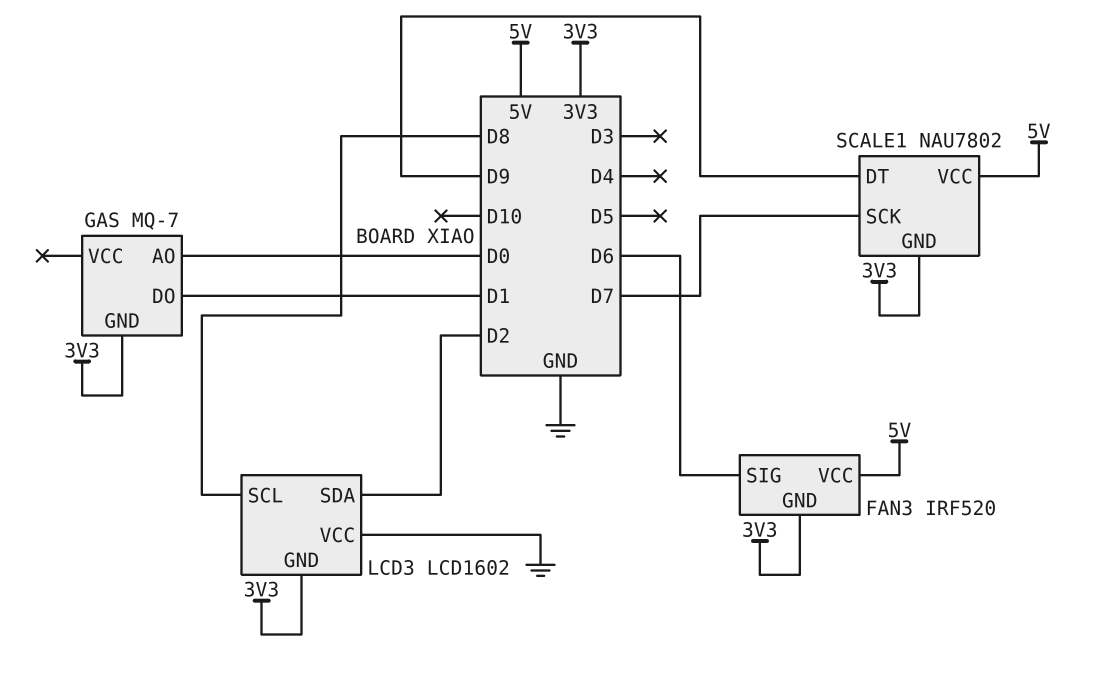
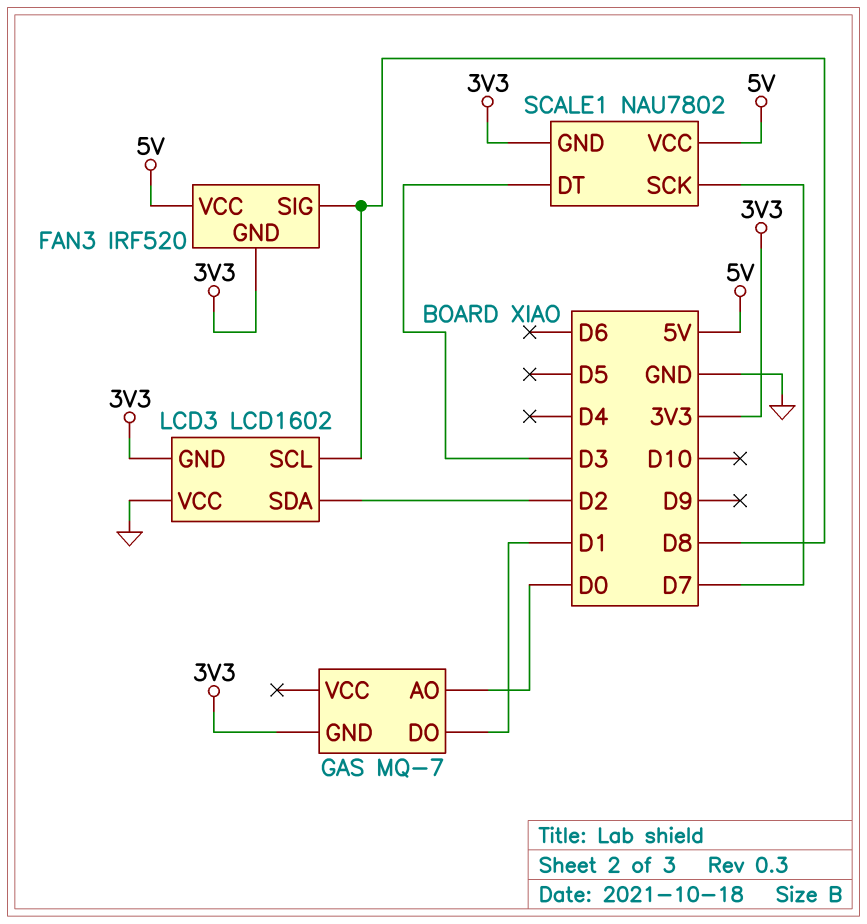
FAN3 pin SIG: D6 -> D8
SCALE1 pin DT: D9 -> D3

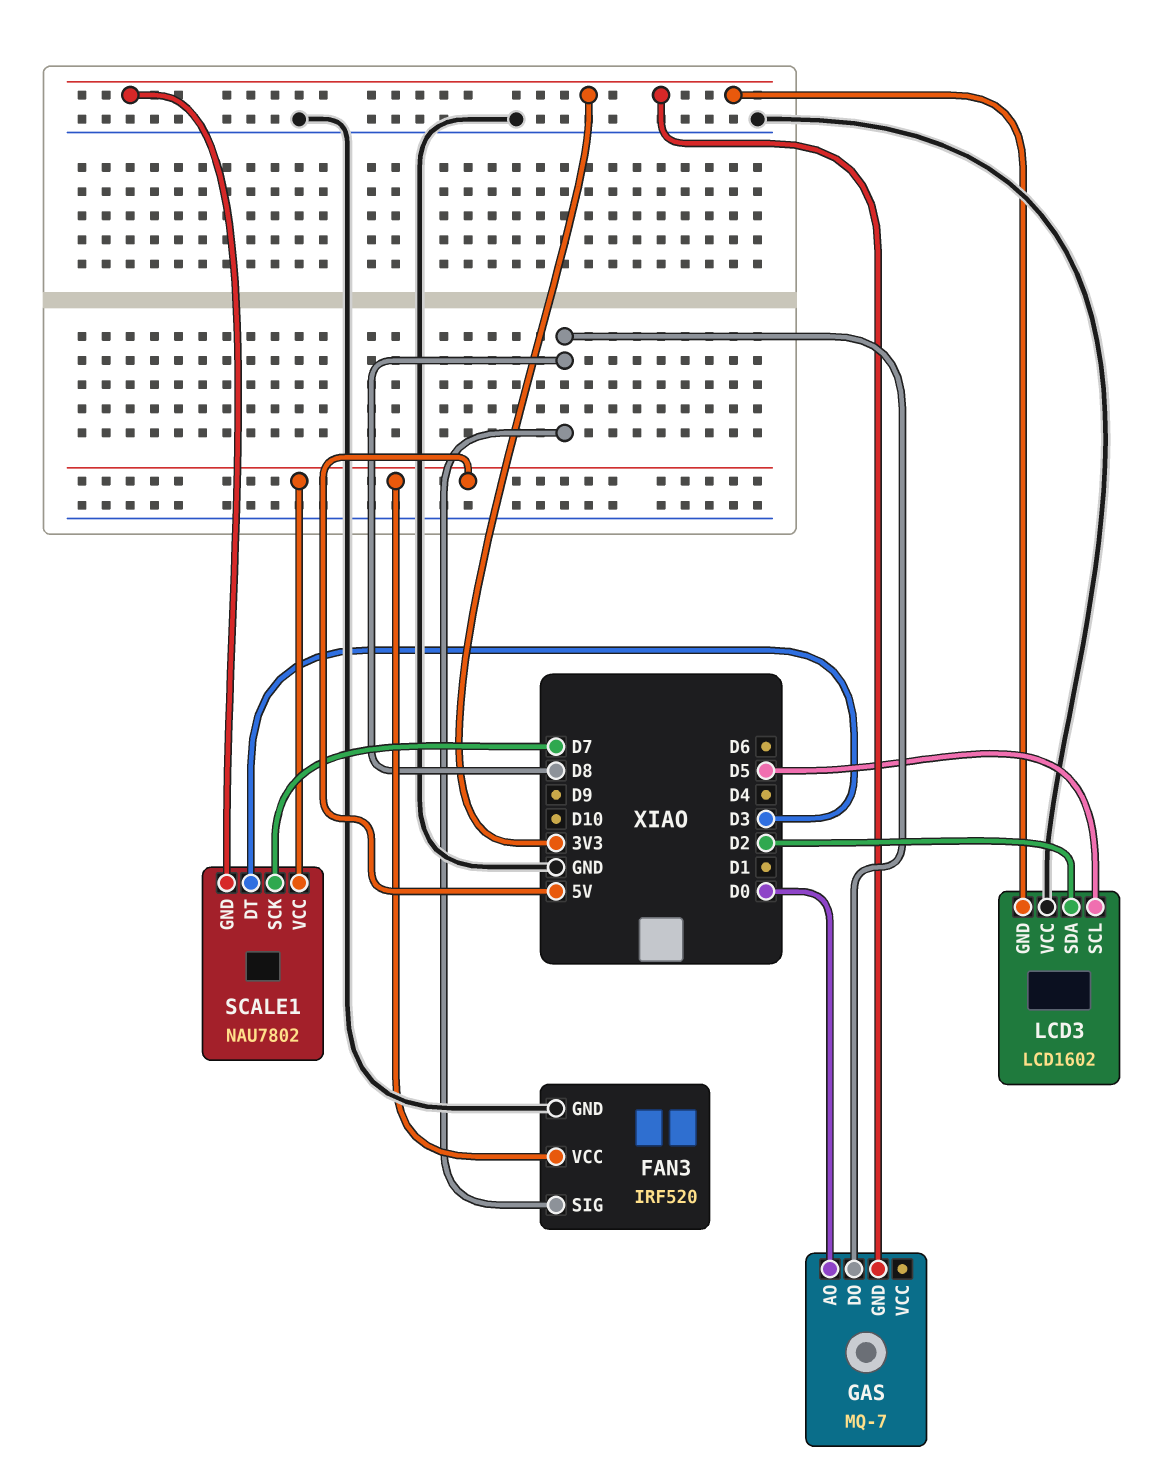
FAN3 pin GND: 3V3 -> GND
GAS pin DO: D1 -> D8
LCD3 pin SCL: D8 -> D5

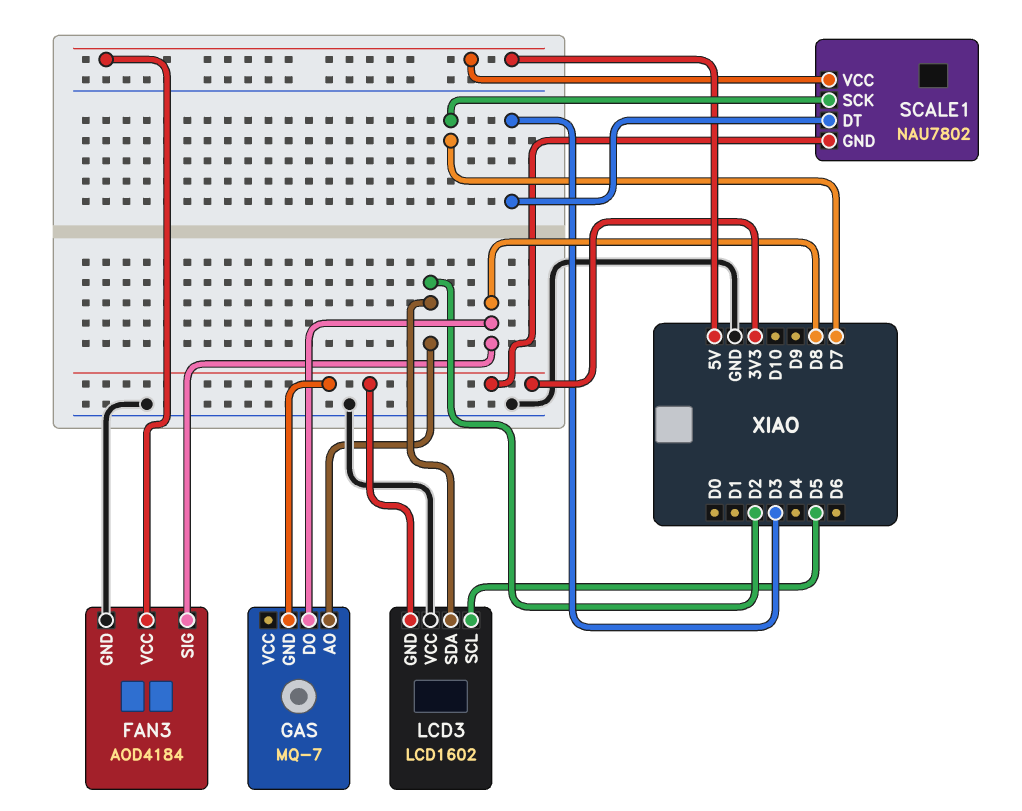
FAN3: IRF520 -> AOD4184
GAS pin AO: D0 -> D2

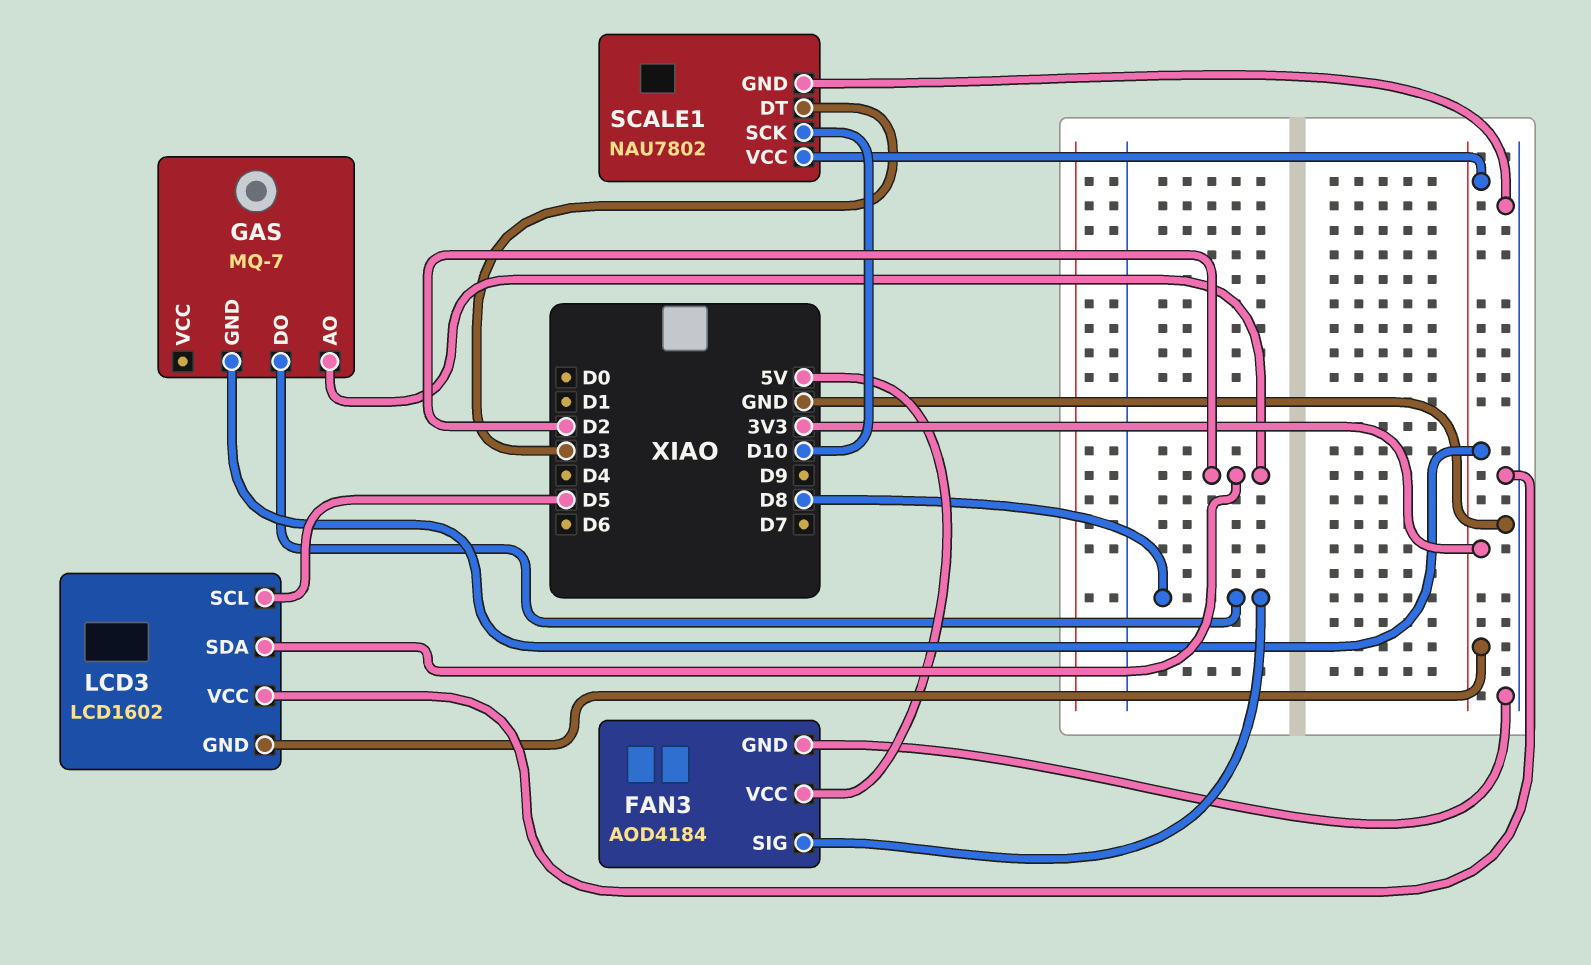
SCALE1 pin GND: 3V3 -> GND
SCALE1 pin SCK: D7 -> D10
SCALE1 pin VCC: 5V -> 3V3

